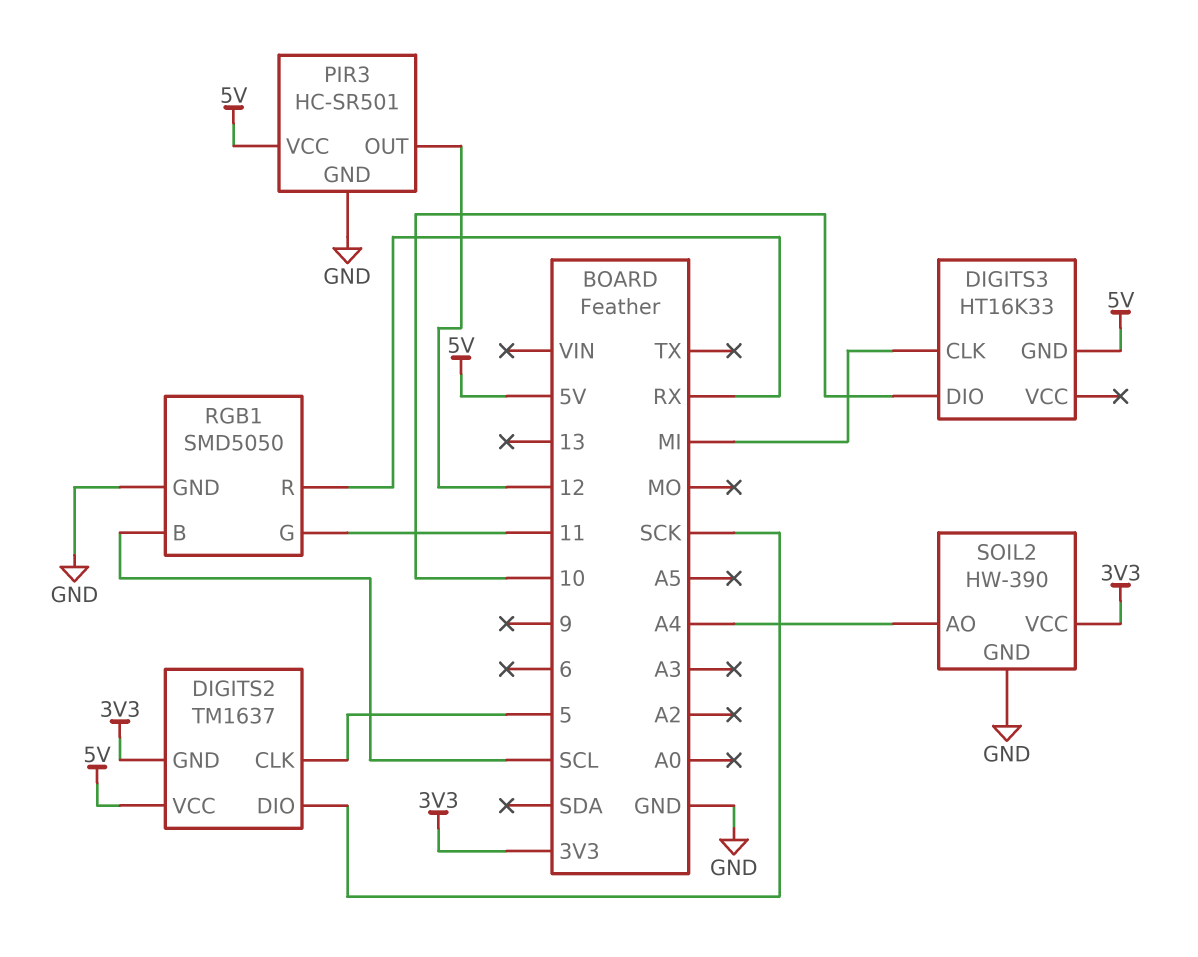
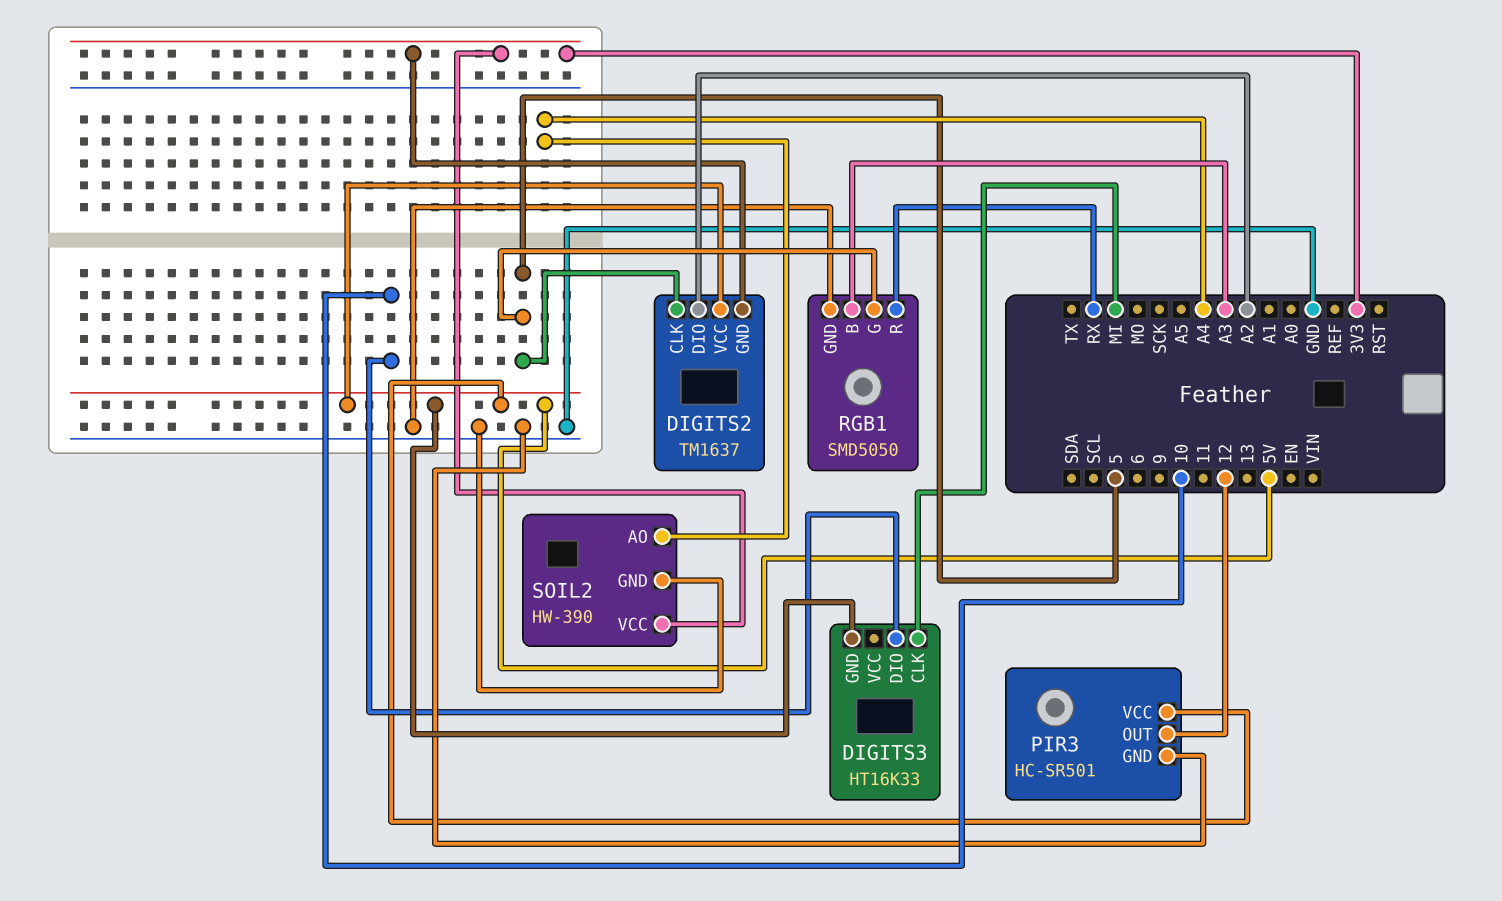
DIGITS2 pin DIO: SCK -> A2
RGB1 pin B: SCL -> A3
RGB1 pin G: 11 -> 5

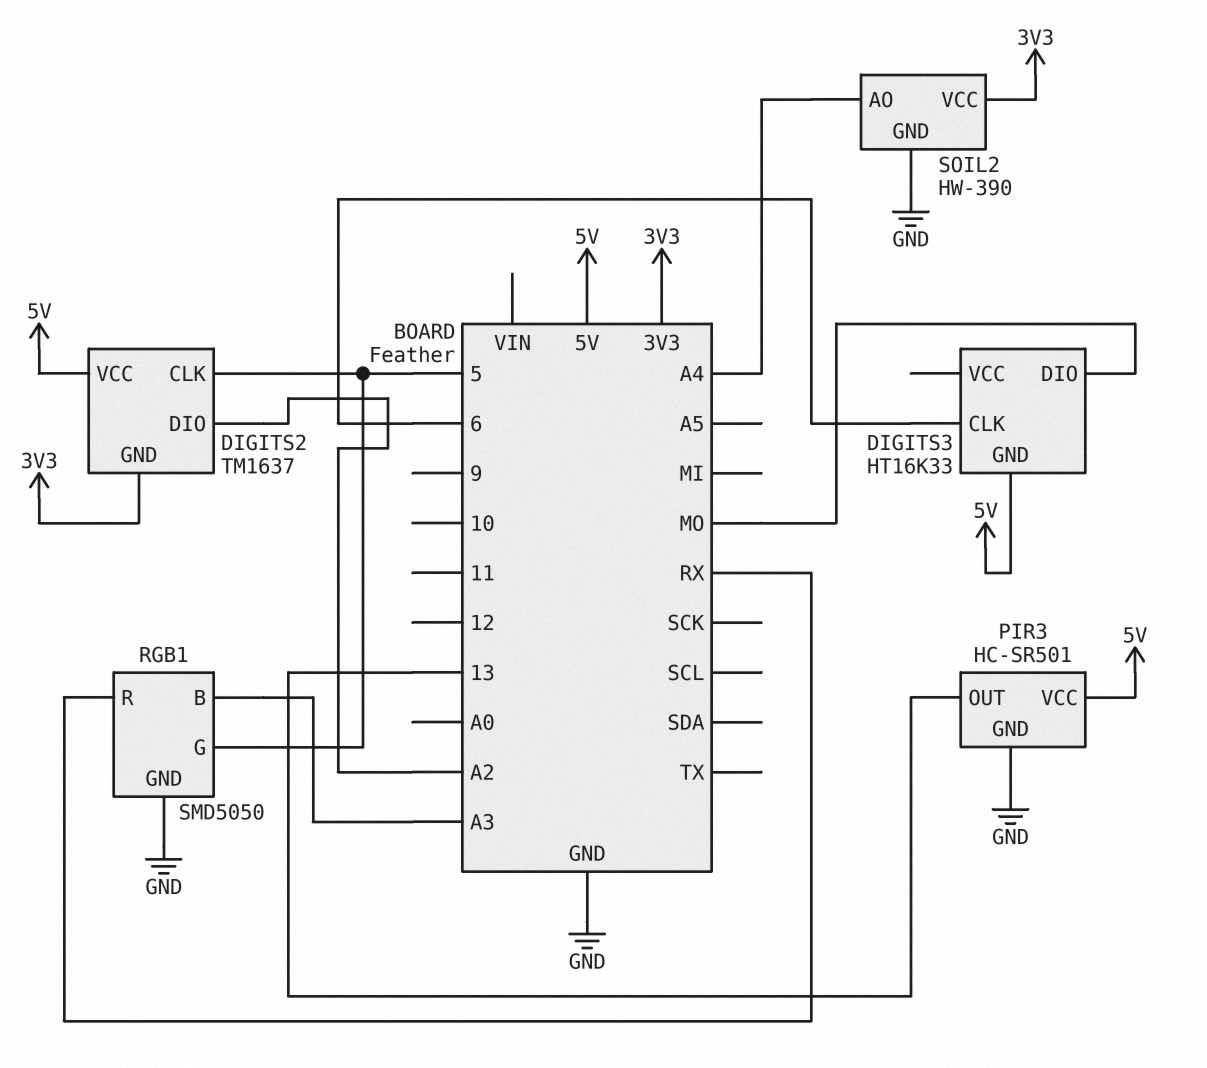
DIGITS3 pin CLK: MI -> 6
DIGITS3 pin DIO: 10 -> MO
PIR3 pin OUT: 12 -> 13

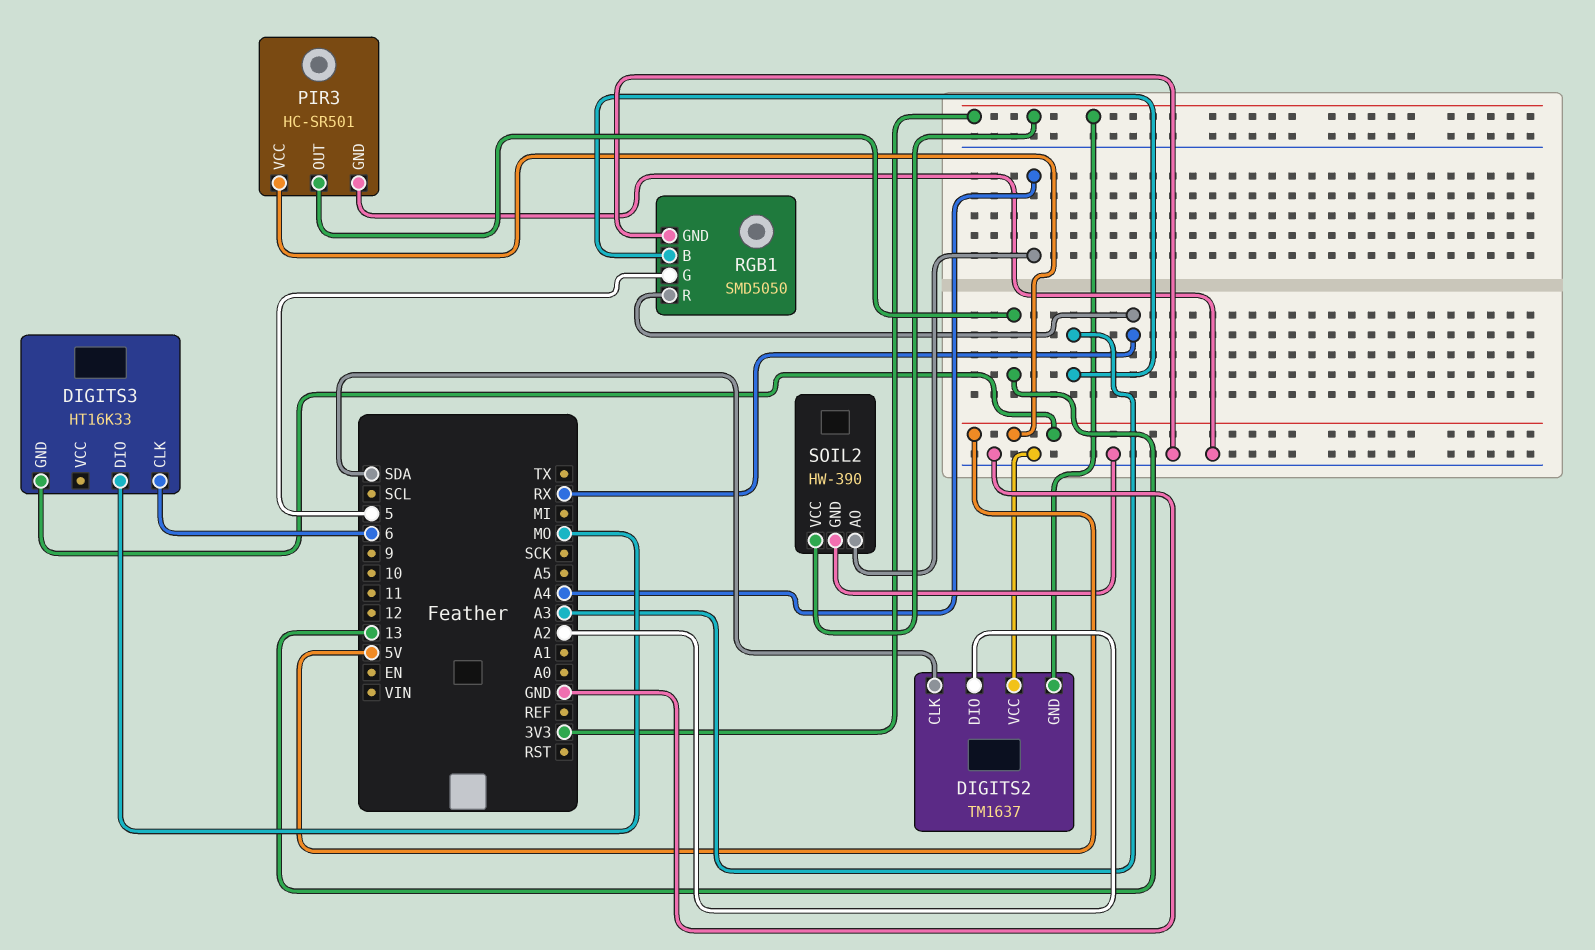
DIGITS2 pin CLK: 5 -> SDA
DIGITS2 pin VCC: 5V -> GND

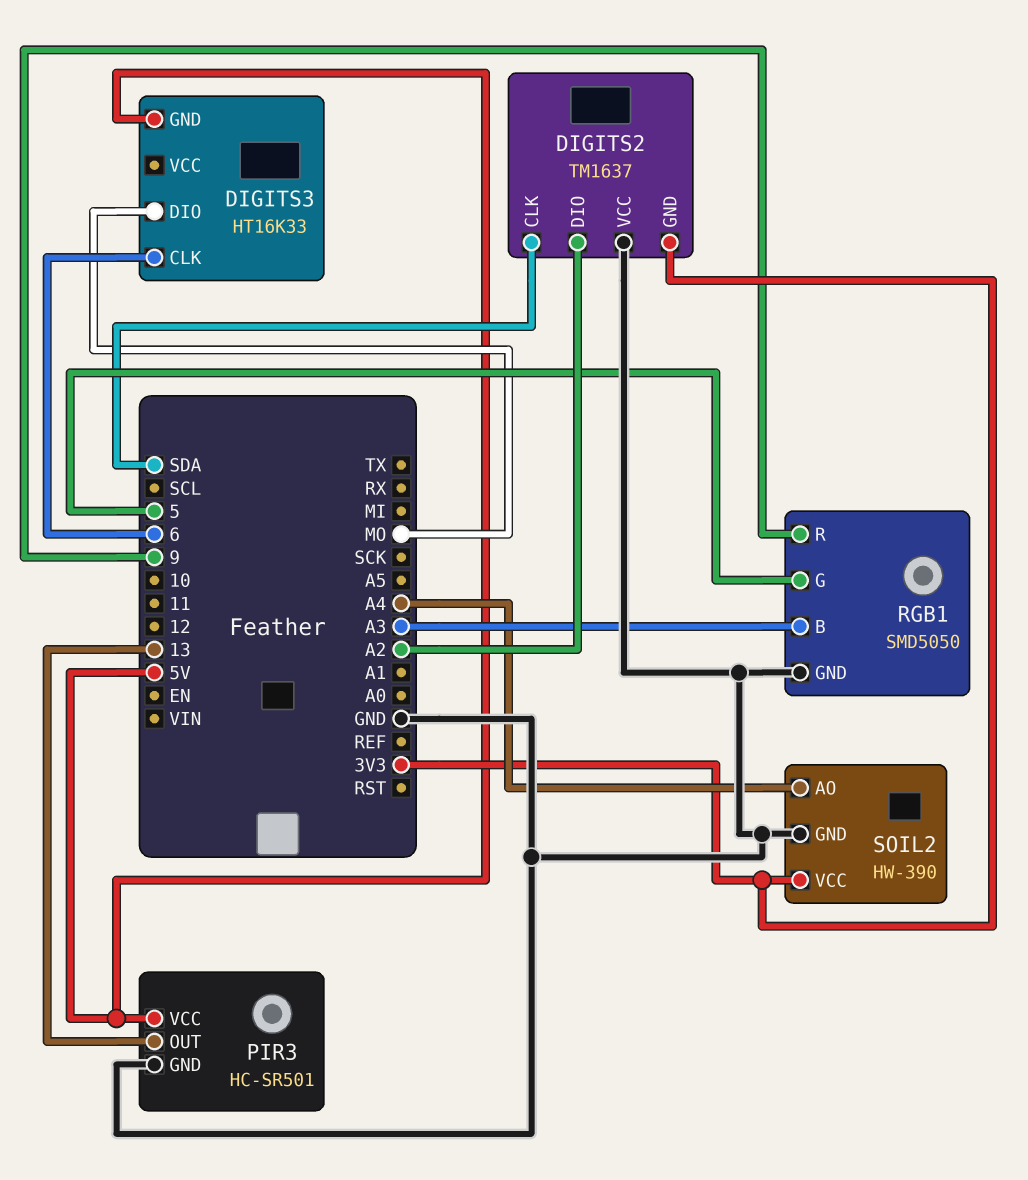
RGB1 pin R: RX -> 9

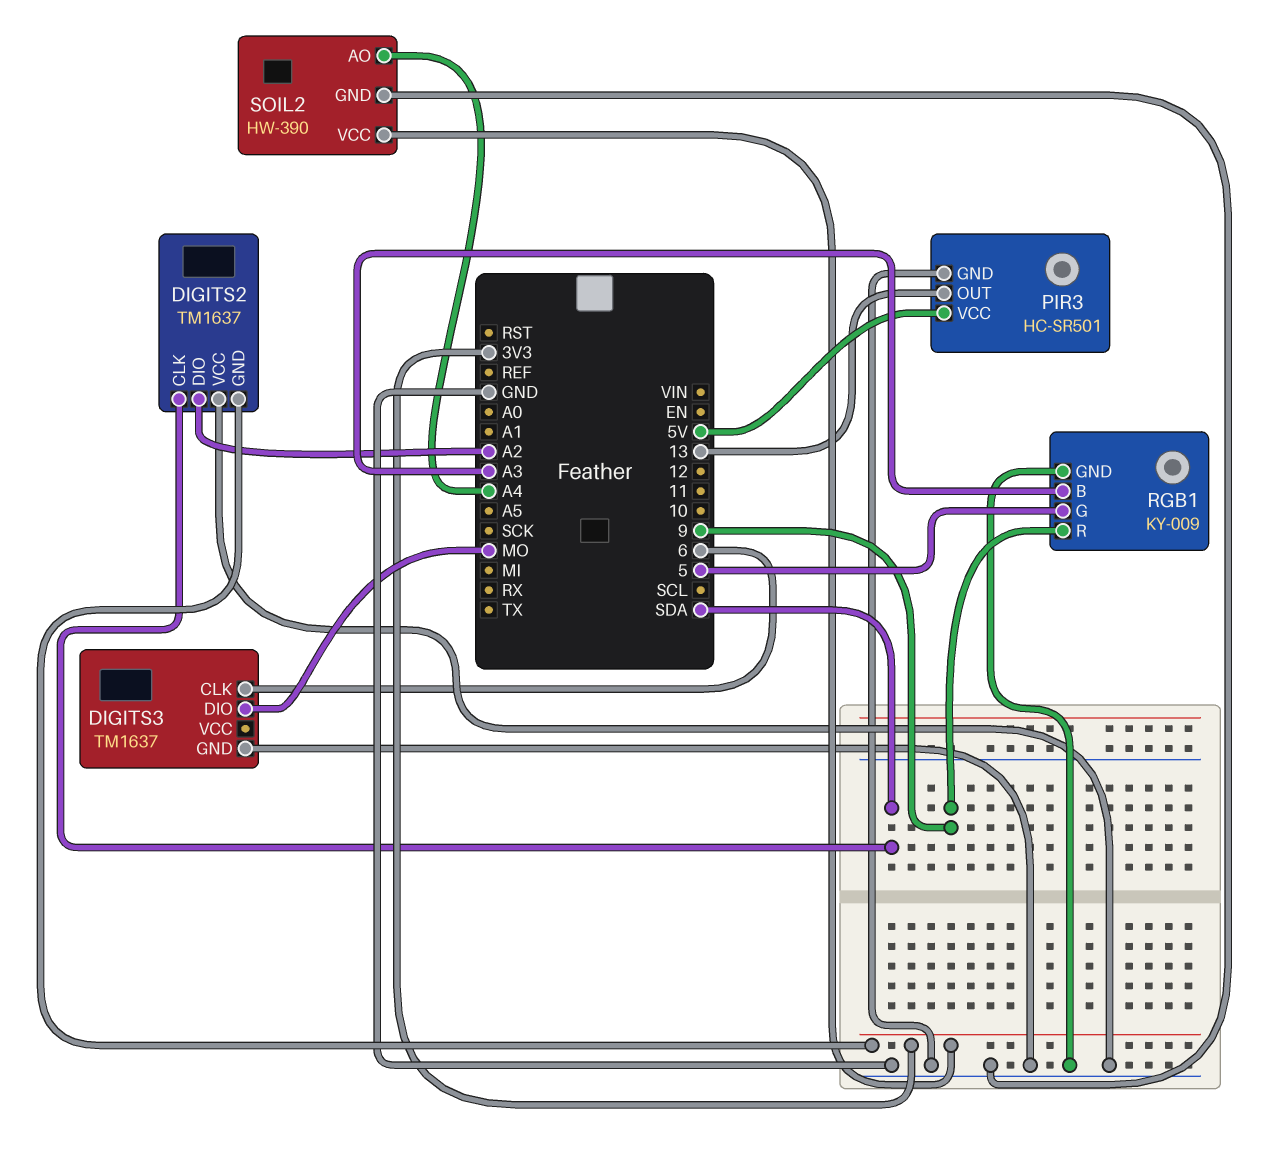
DIGITS3: HT16K33 -> TM1637
DIGITS3 pin GND: 5V -> GND
RGB1: SMD5050 -> KY-009

